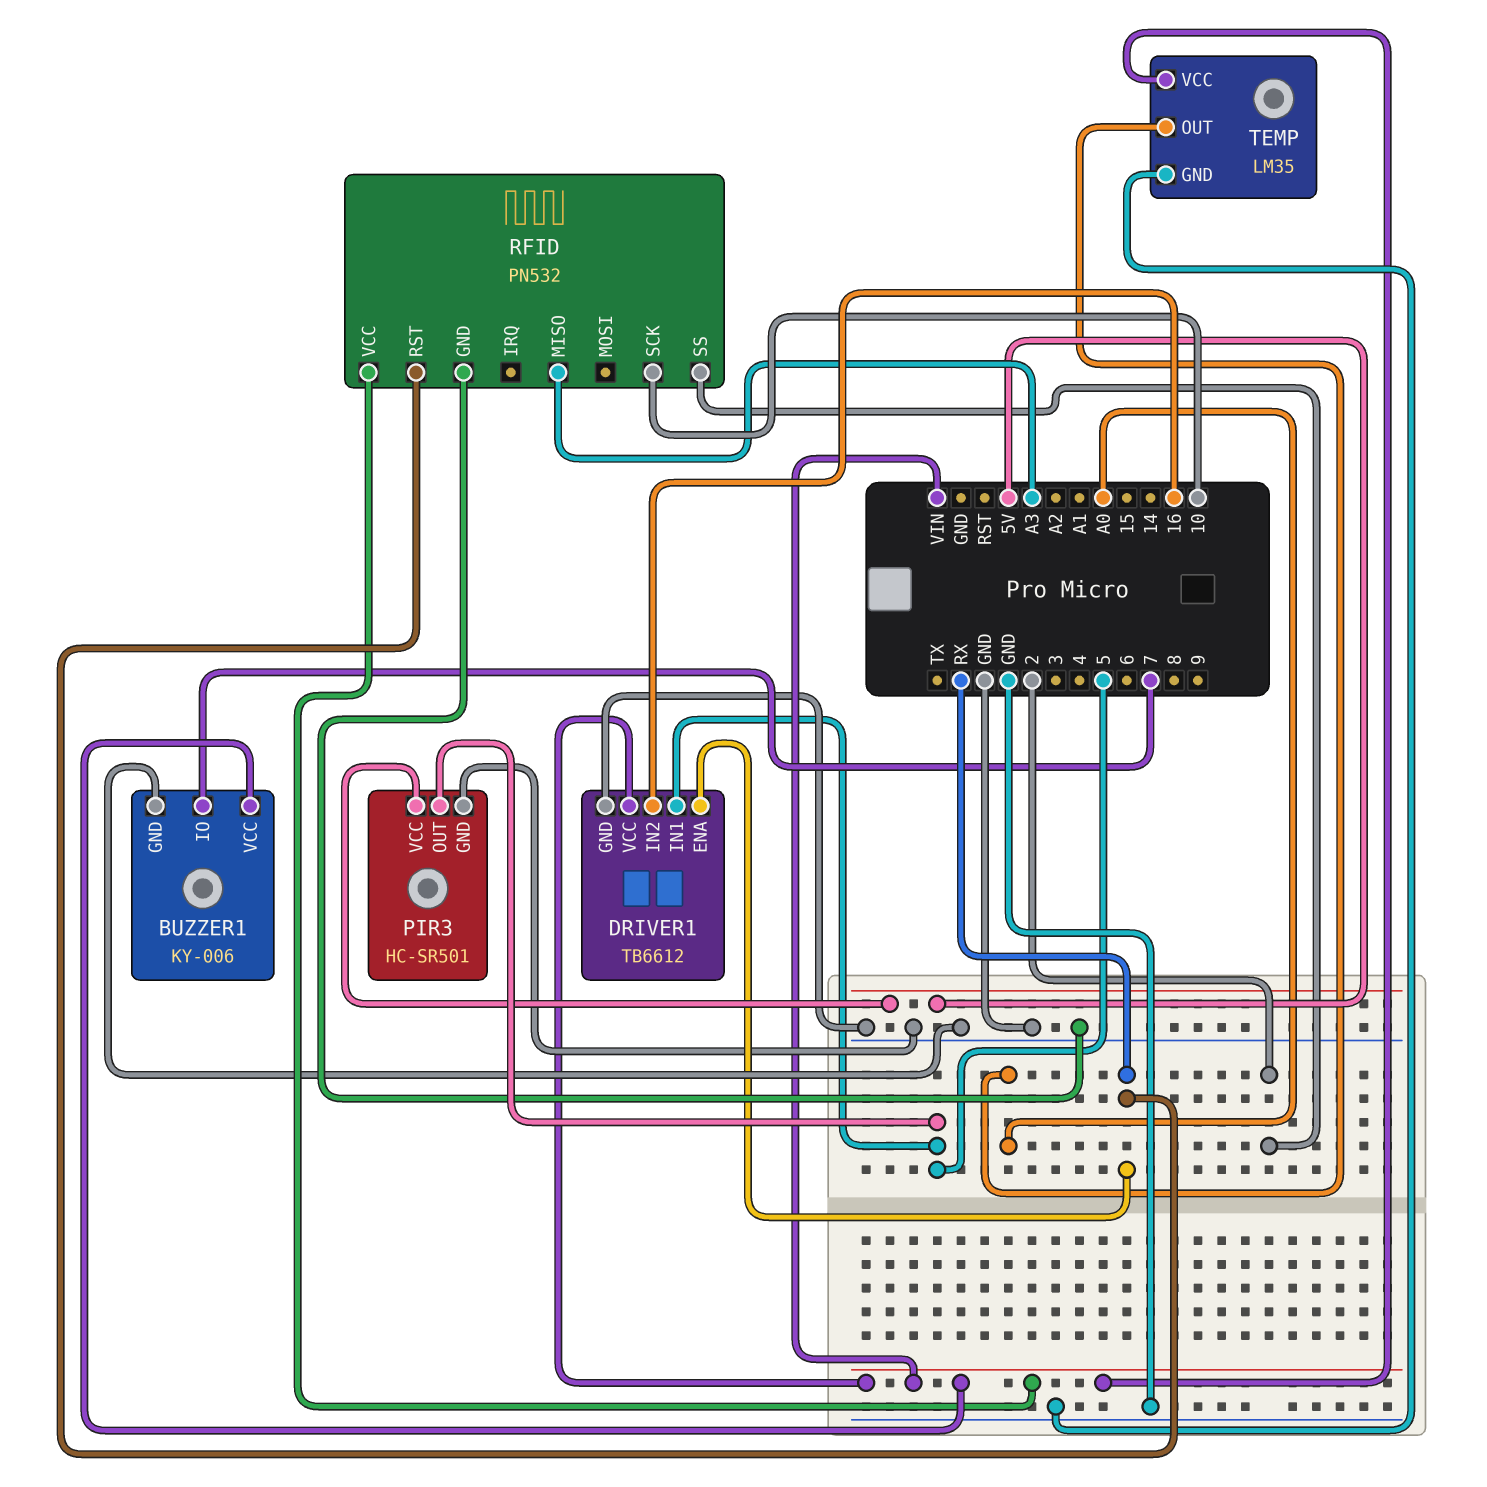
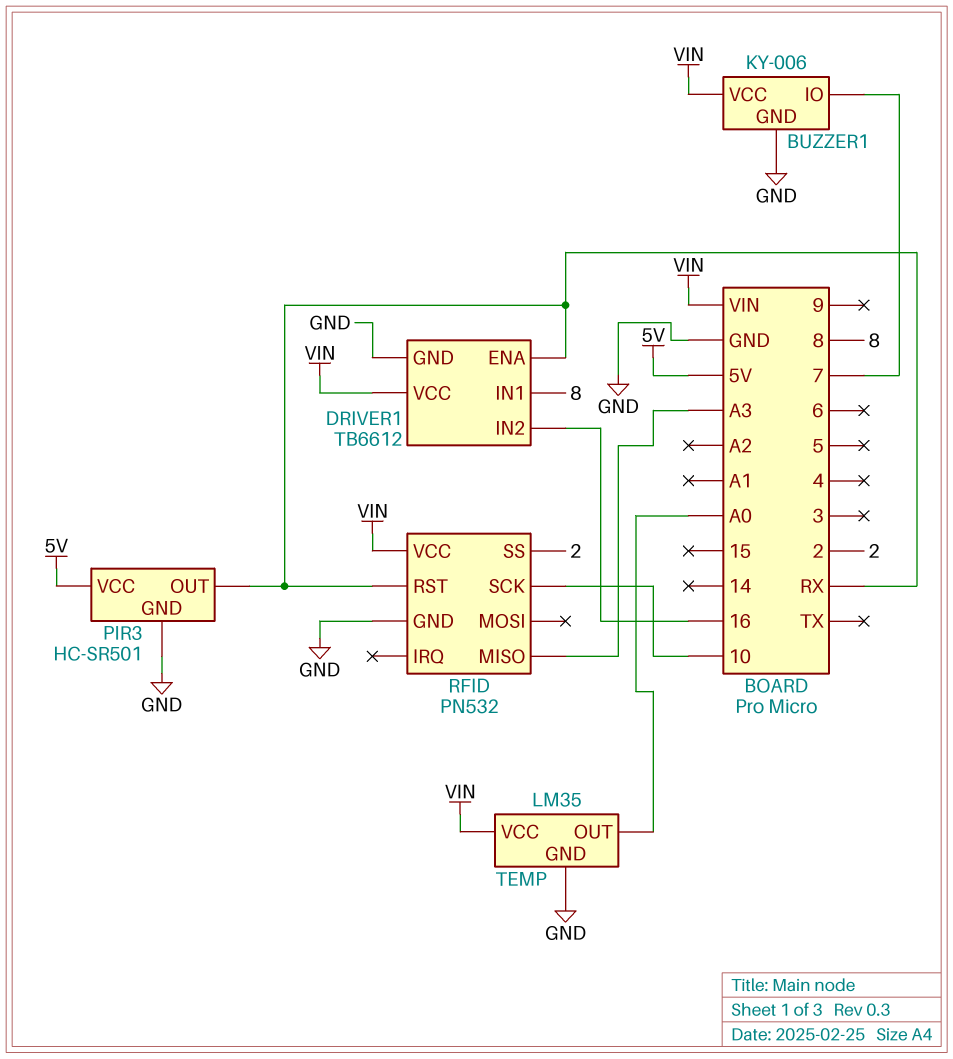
DRIVER1 pin IN1: 5 -> 8
PIR3 pin OUT: 5 -> RX

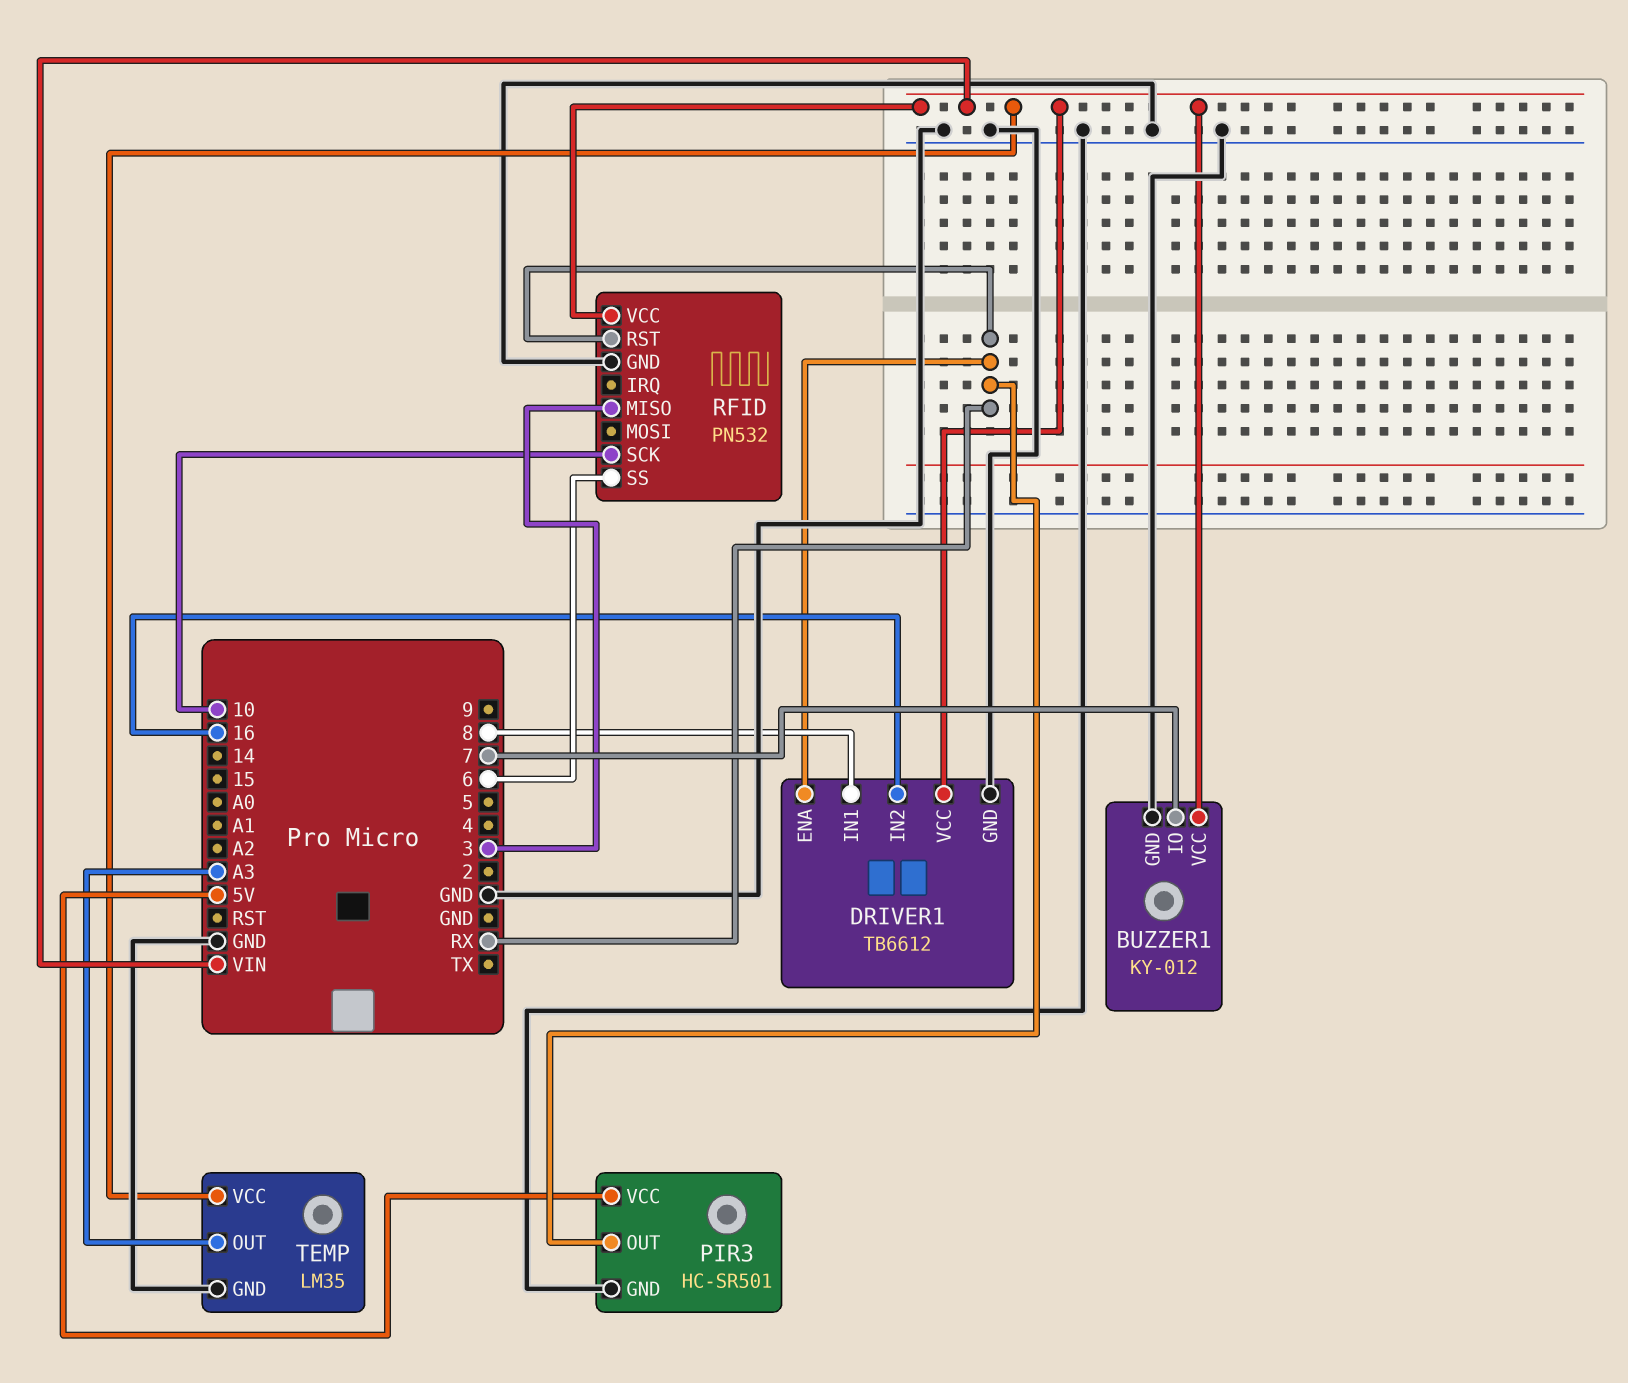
BUZZER1: KY-006 -> KY-012
RFID pin MISO: A3 -> 3
RFID pin SS: 2 -> 6
TEMP pin OUT: A0 -> A3

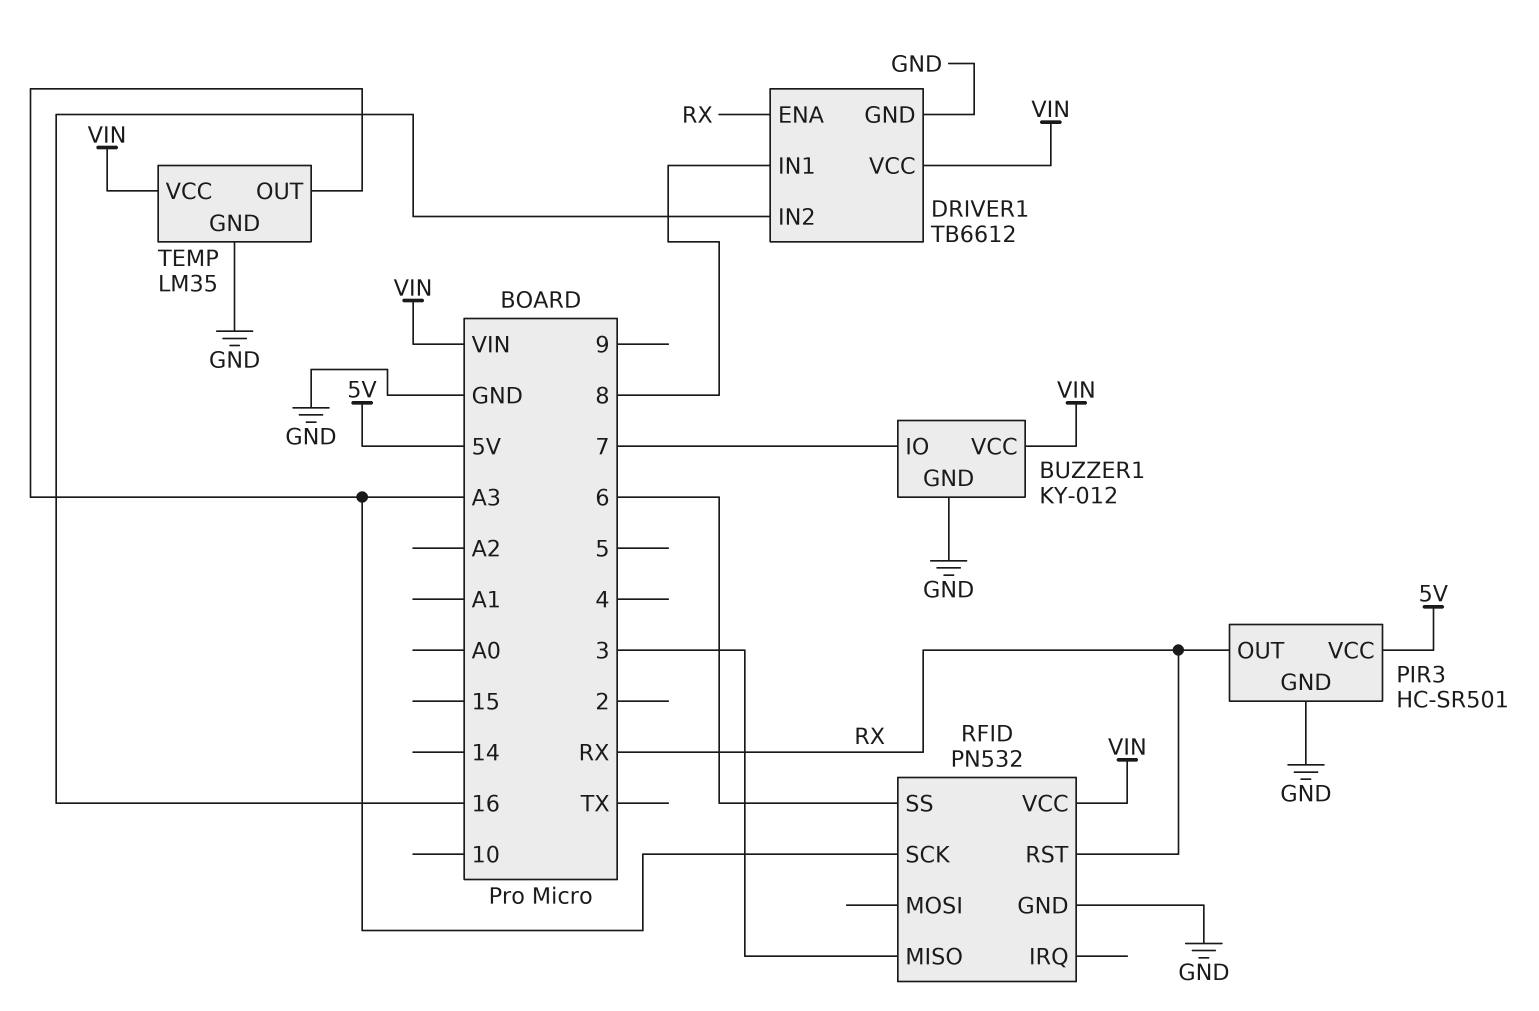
RFID pin SCK: 10 -> A3

